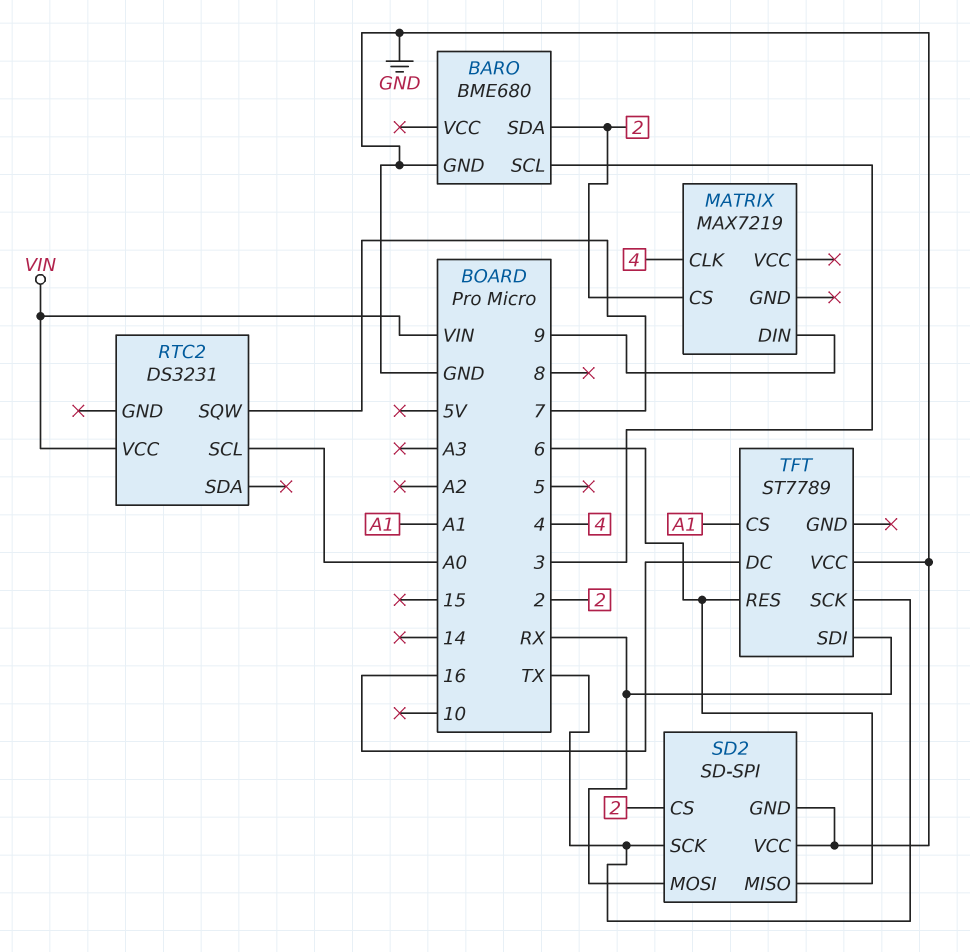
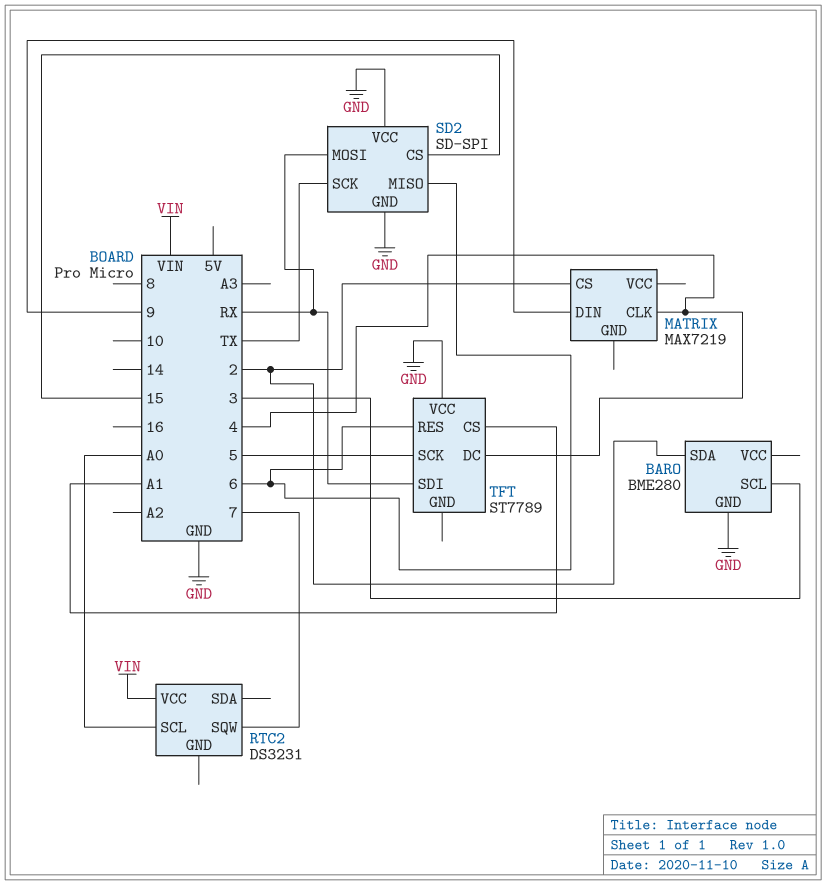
BARO: BME680 -> BME280
SD2 pin CS: 2 -> 15
TFT pin DC: 16 -> 4
TFT pin SCK: TX -> 5

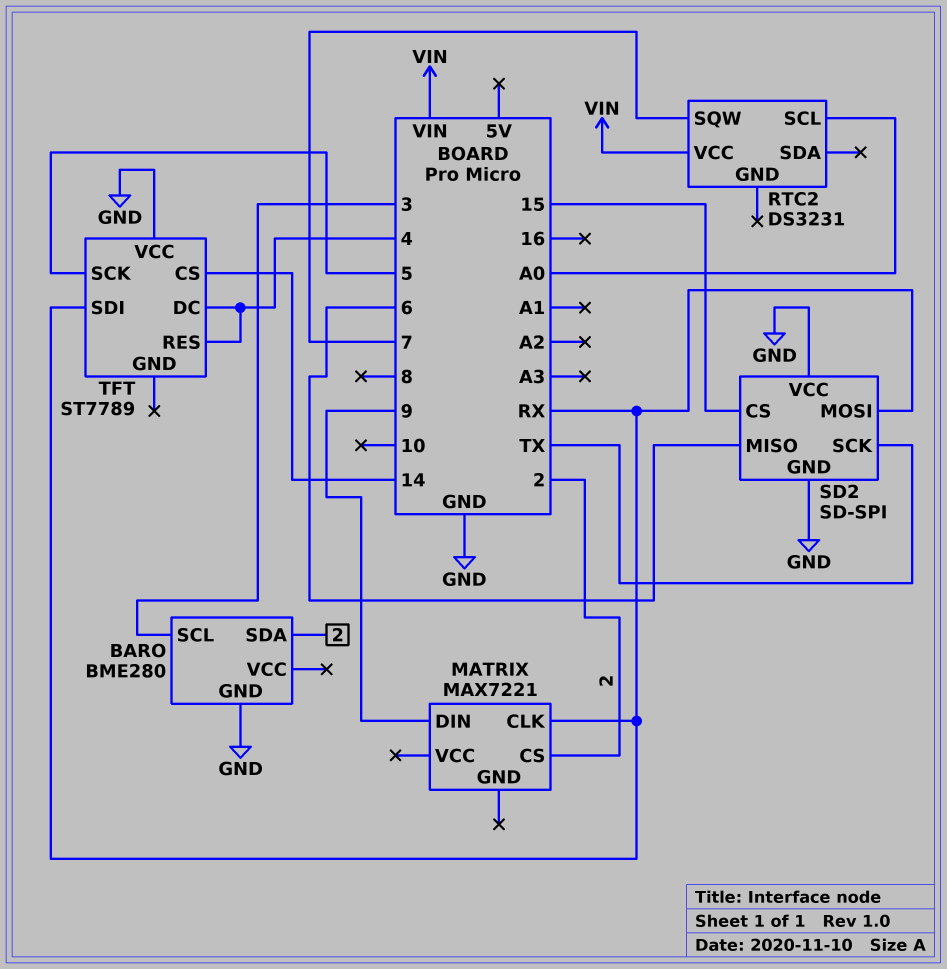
MATRIX: MAX7219 -> MAX7221
MATRIX pin CLK: 4 -> RX
TFT pin CS: A1 -> 14
TFT pin RES: 6 -> 4

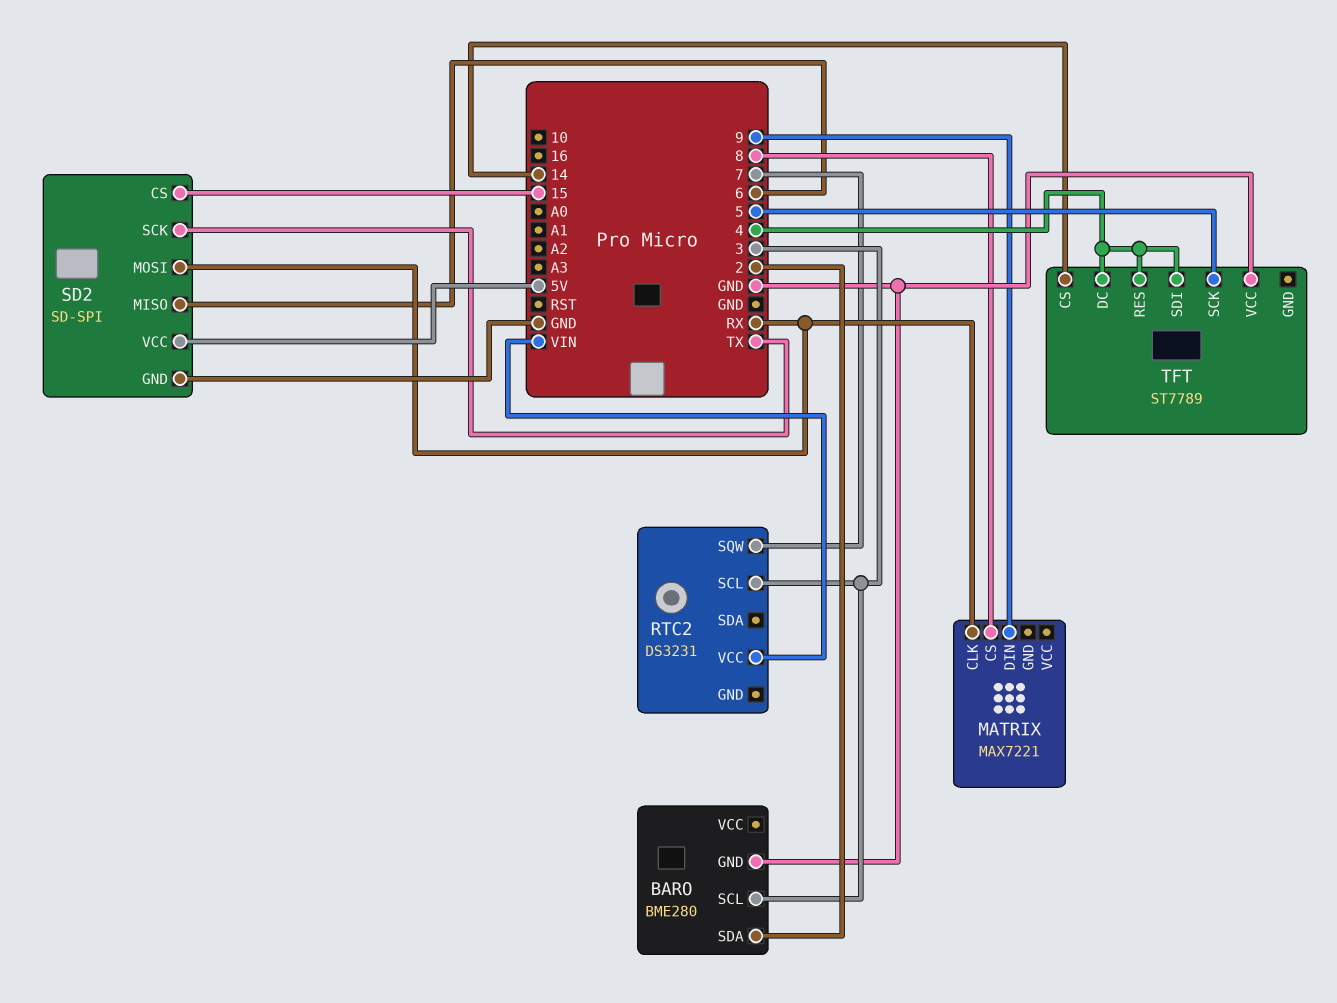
MATRIX pin CS: 2 -> 8
RTC2 pin SCL: A0 -> 3
SD2 pin VCC: GND -> 5V
TFT pin SDI: RX -> 4

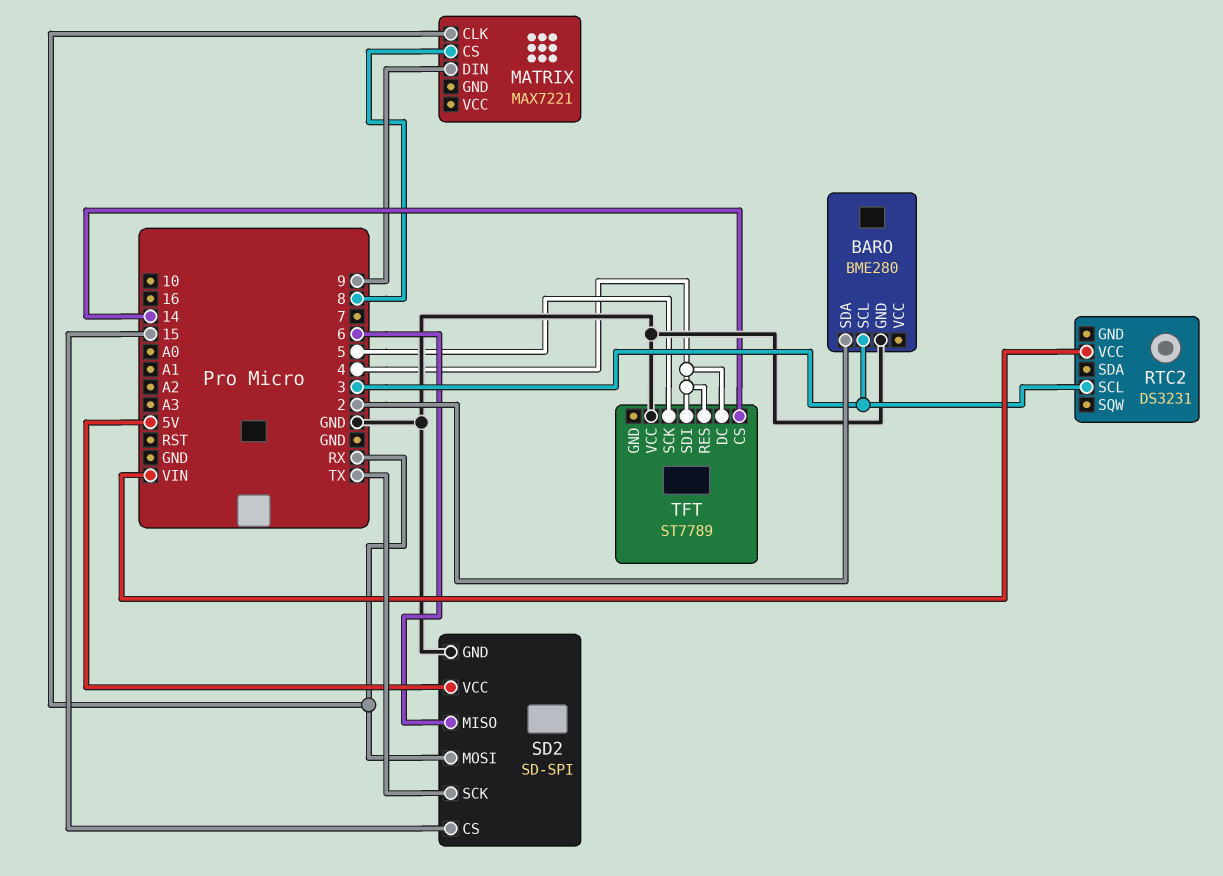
RTC2 pin SQW: 7 -> none

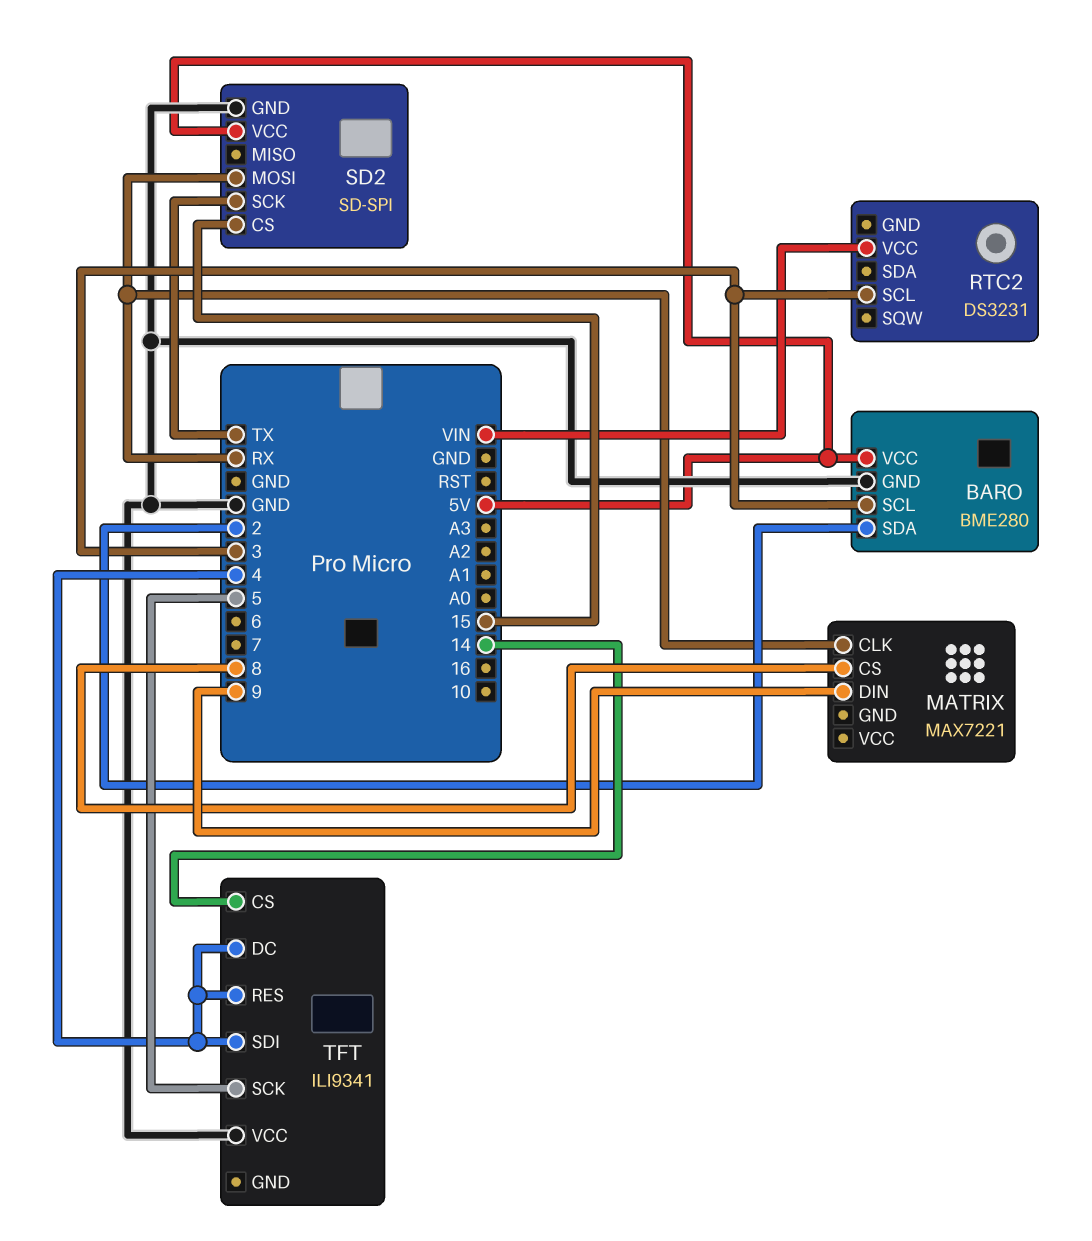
BARO pin VCC: none -> 5V
SD2 pin MISO: 6 -> none
TFT: ST7789 -> ILI9341

